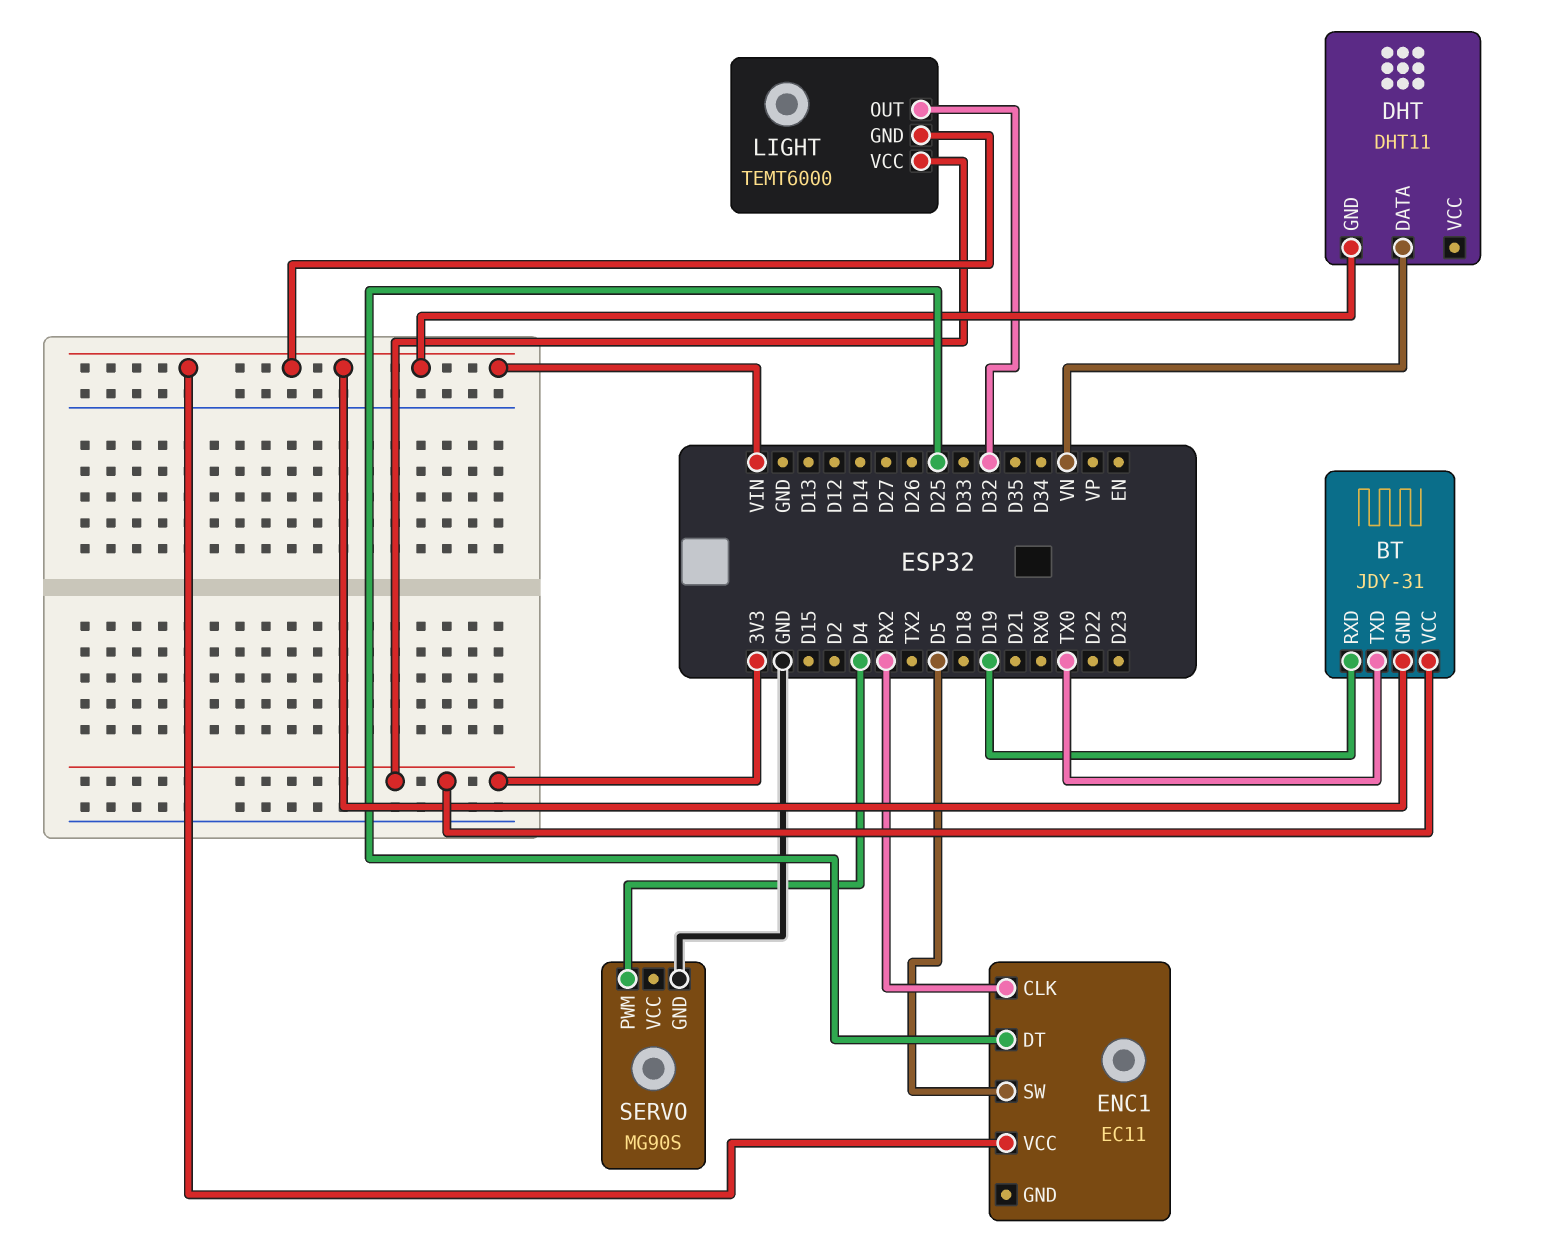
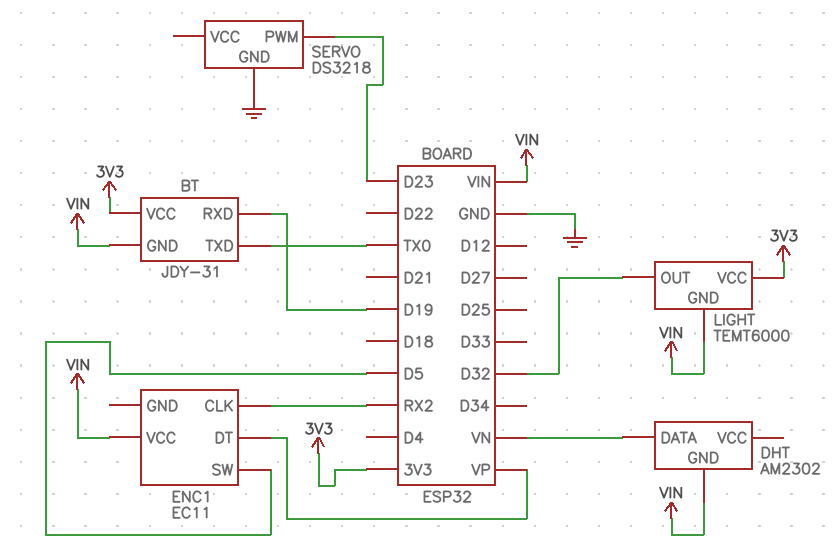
DHT: DHT11 -> AM2302
ENC1 pin DT: D25 -> VP
SERVO: MG90S -> DS3218
SERVO pin PWM: D4 -> D23

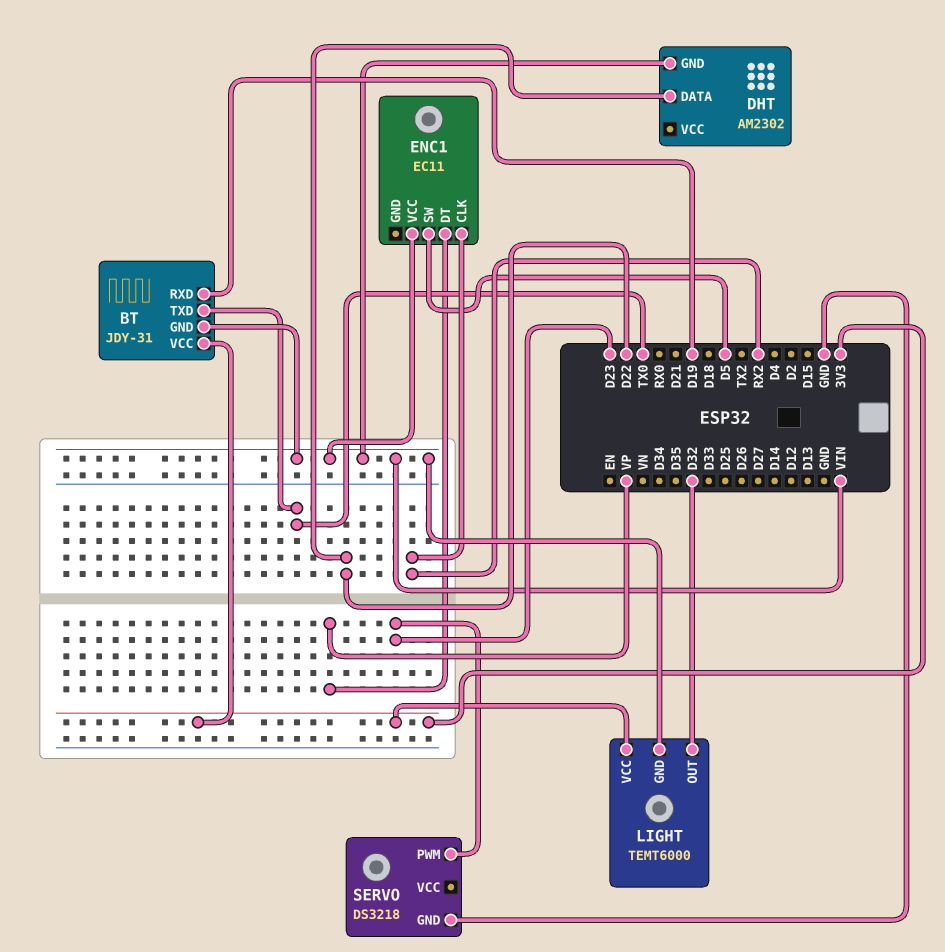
DHT pin DATA: VN -> D22

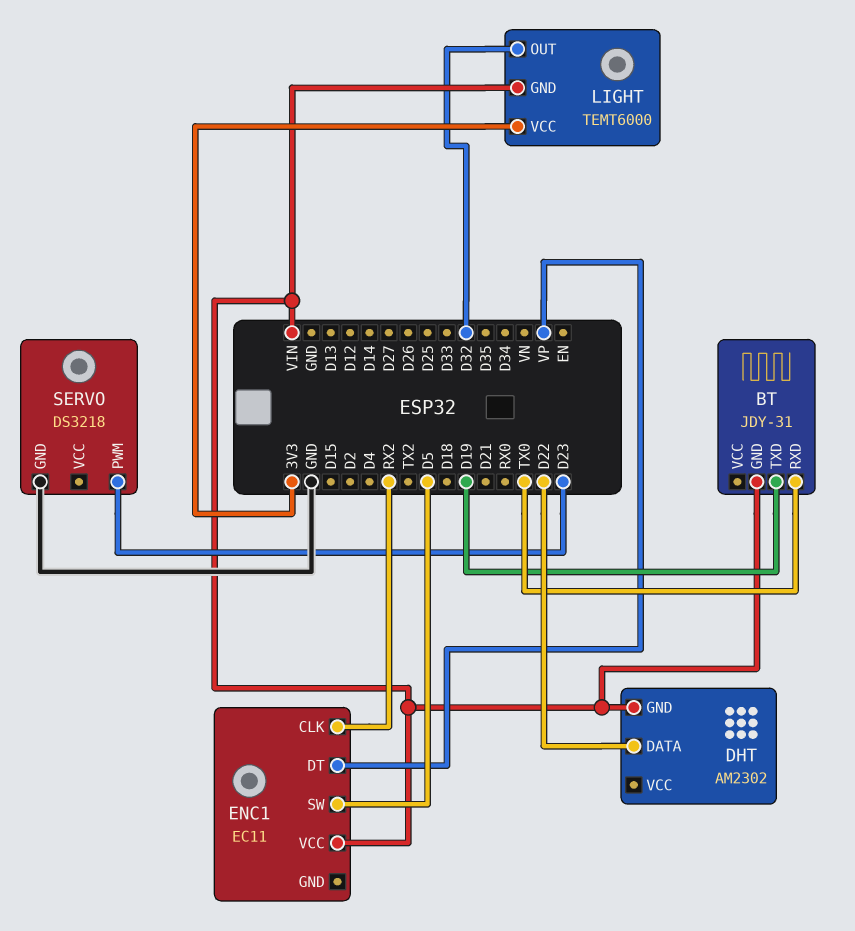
BT pin RXD: D19 -> TX0
BT pin TXD: TX0 -> D19
BT pin VCC: 3V3 -> none

